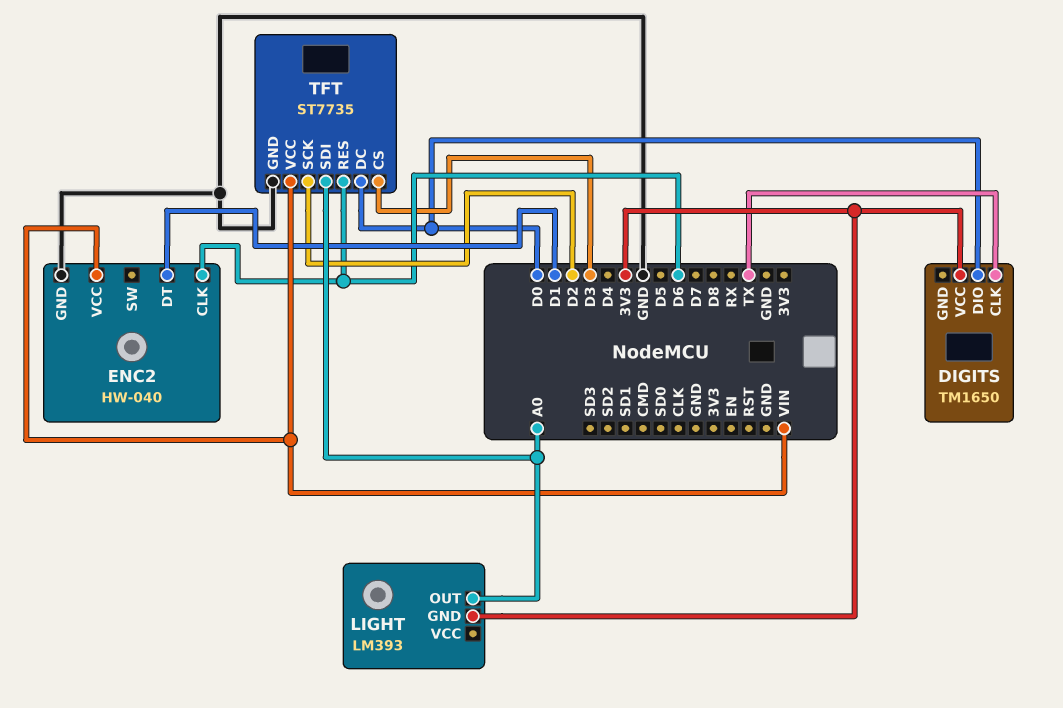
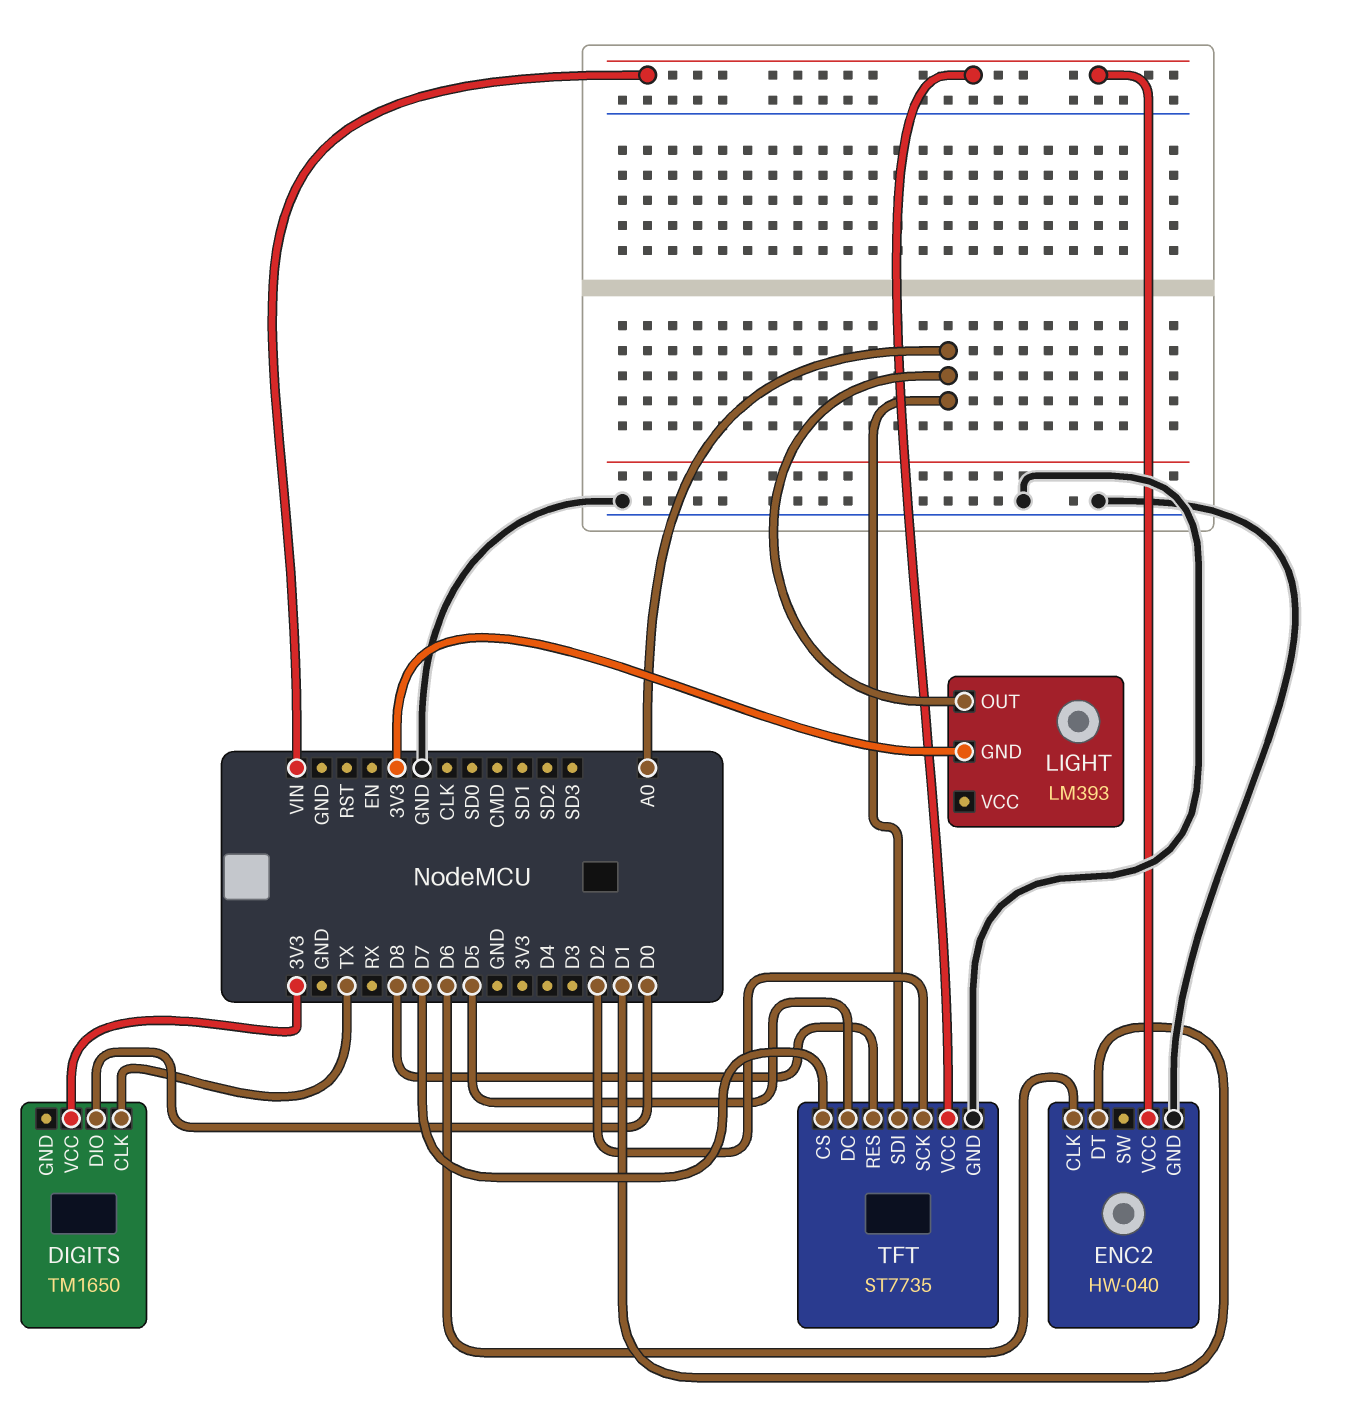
TFT pin CS: D3 -> D7
TFT pin DC: D0 -> D5
TFT pin RES: D6 -> D8

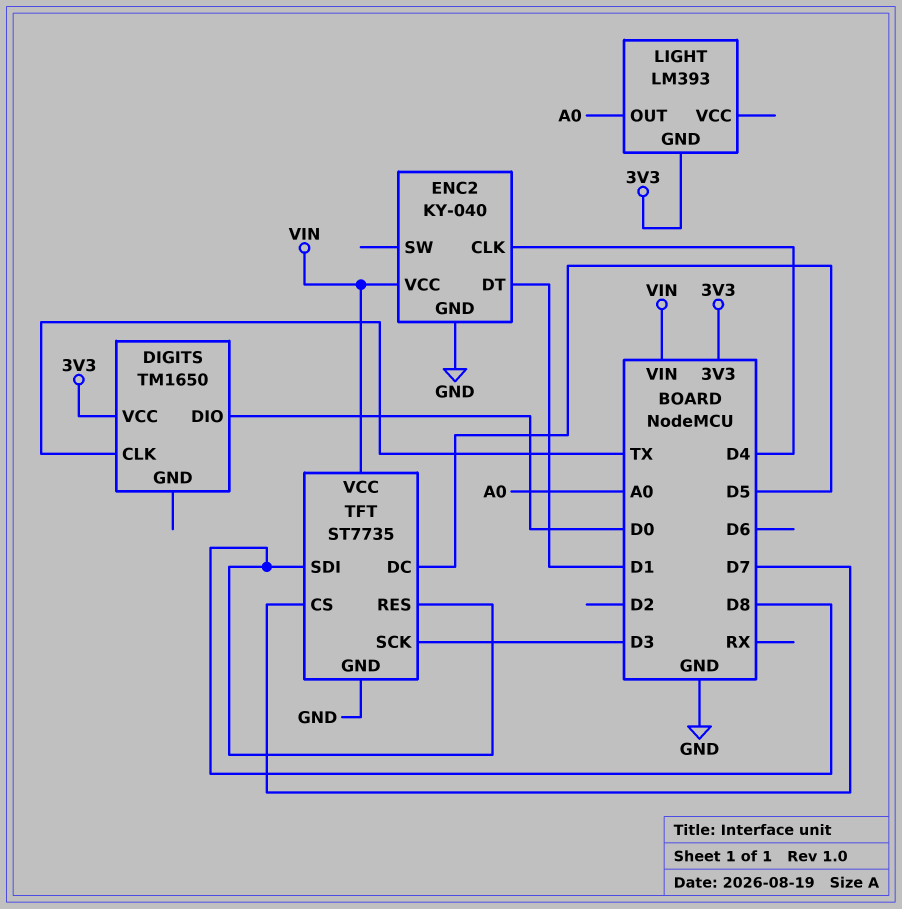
ENC2: HW-040 -> KY-040
ENC2 pin CLK: D6 -> D4
TFT pin SCK: D2 -> D3
TFT pin SDI: A0 -> D8

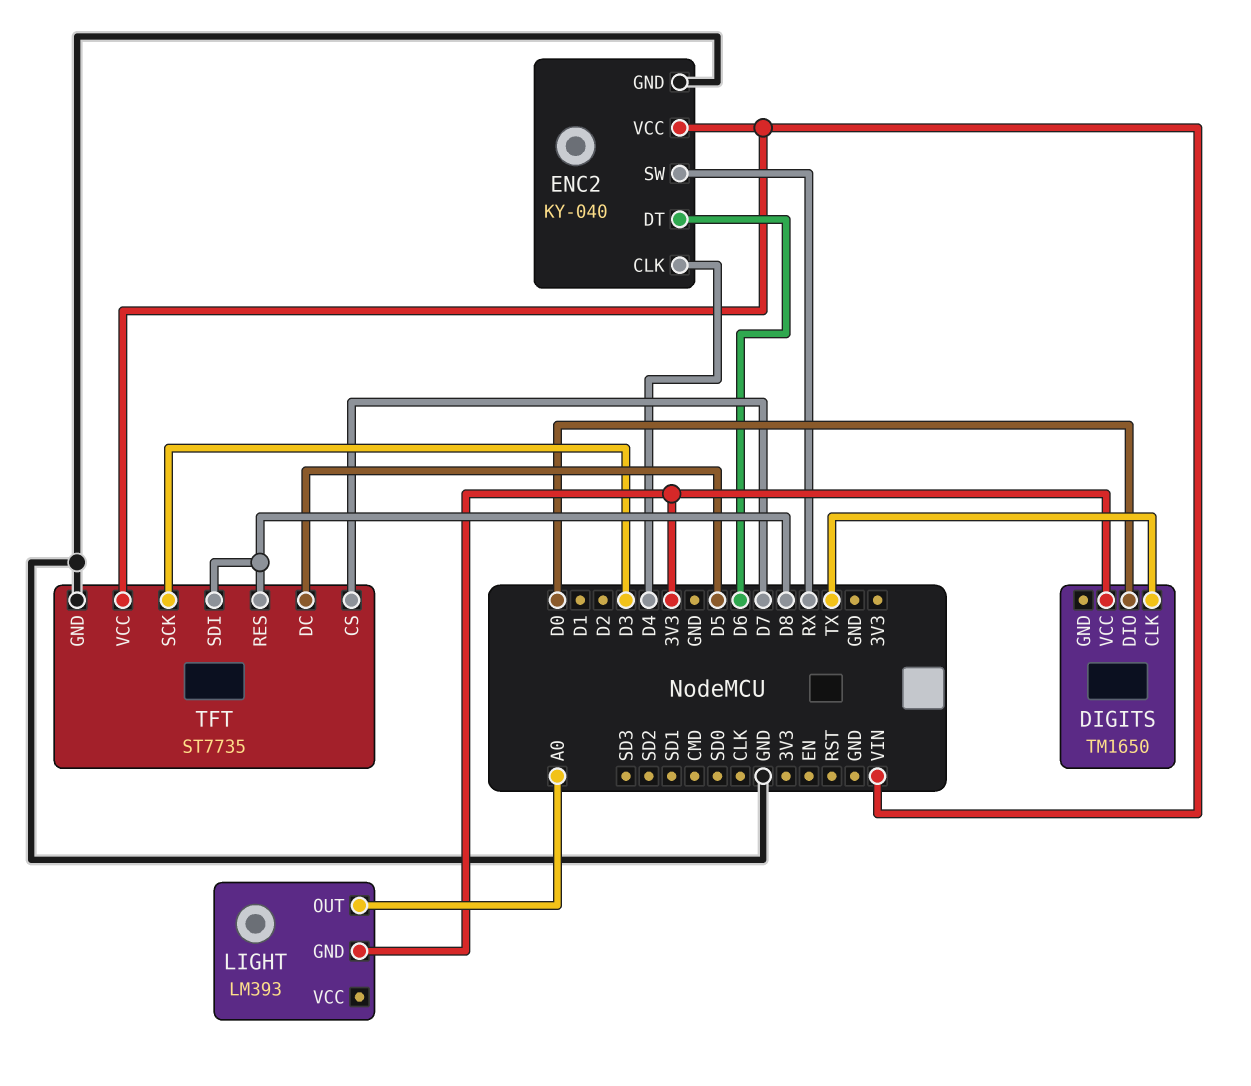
ENC2 pin DT: D1 -> D6
ENC2 pin SW: none -> RX

